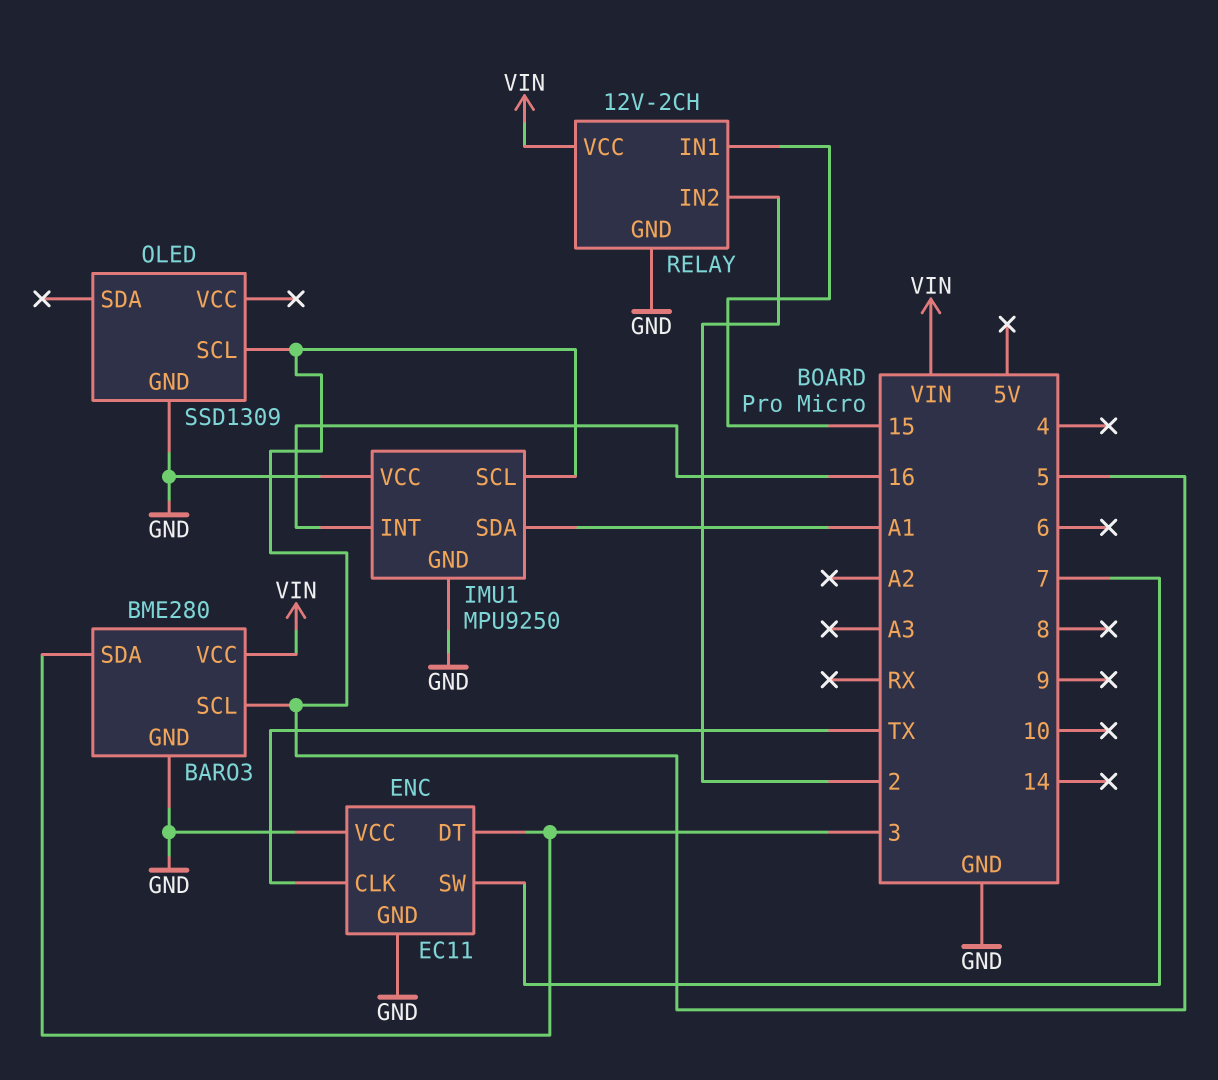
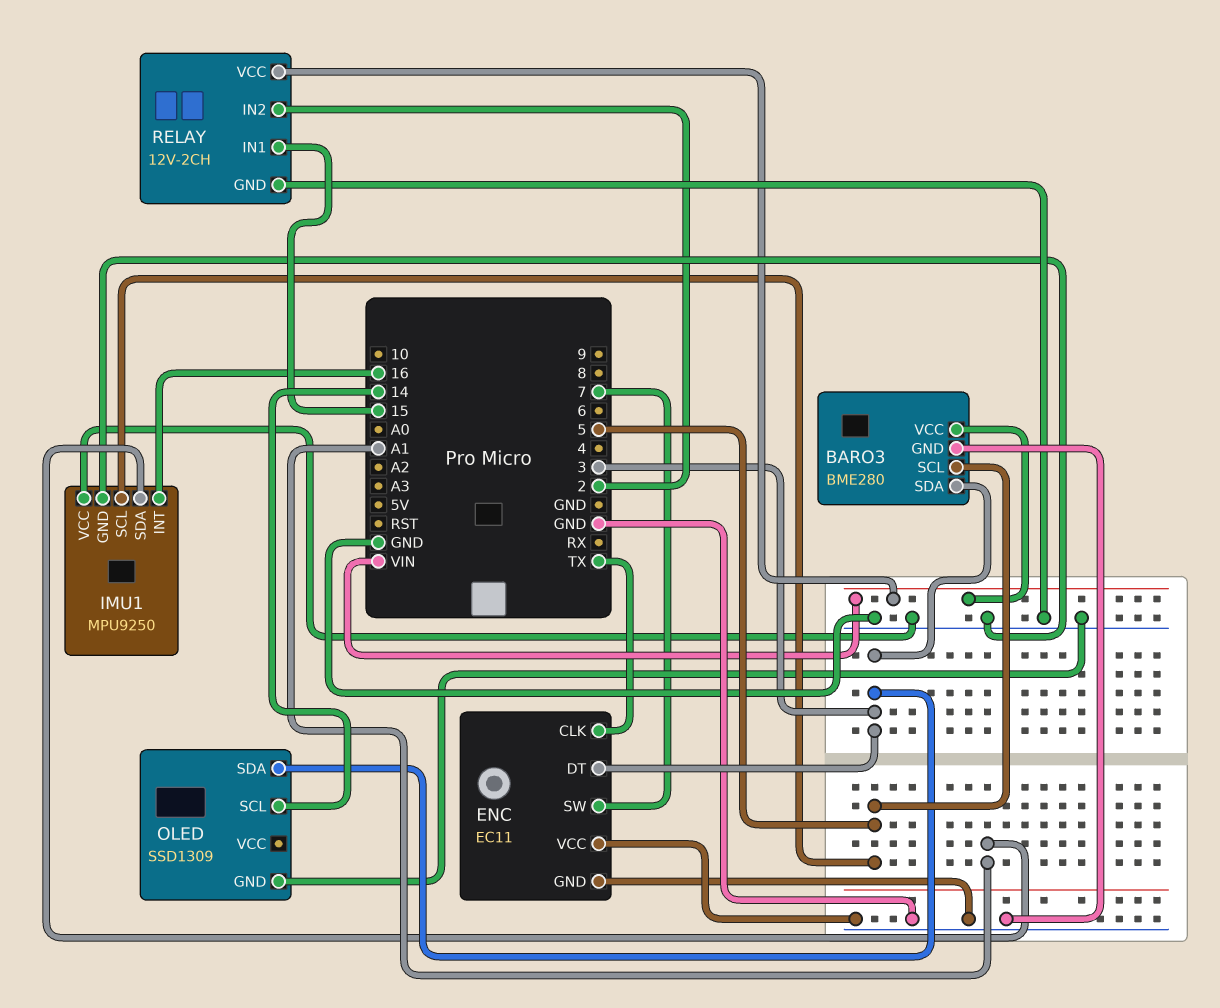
OLED pin SCL: 5 -> 14
OLED pin SDA: none -> 3

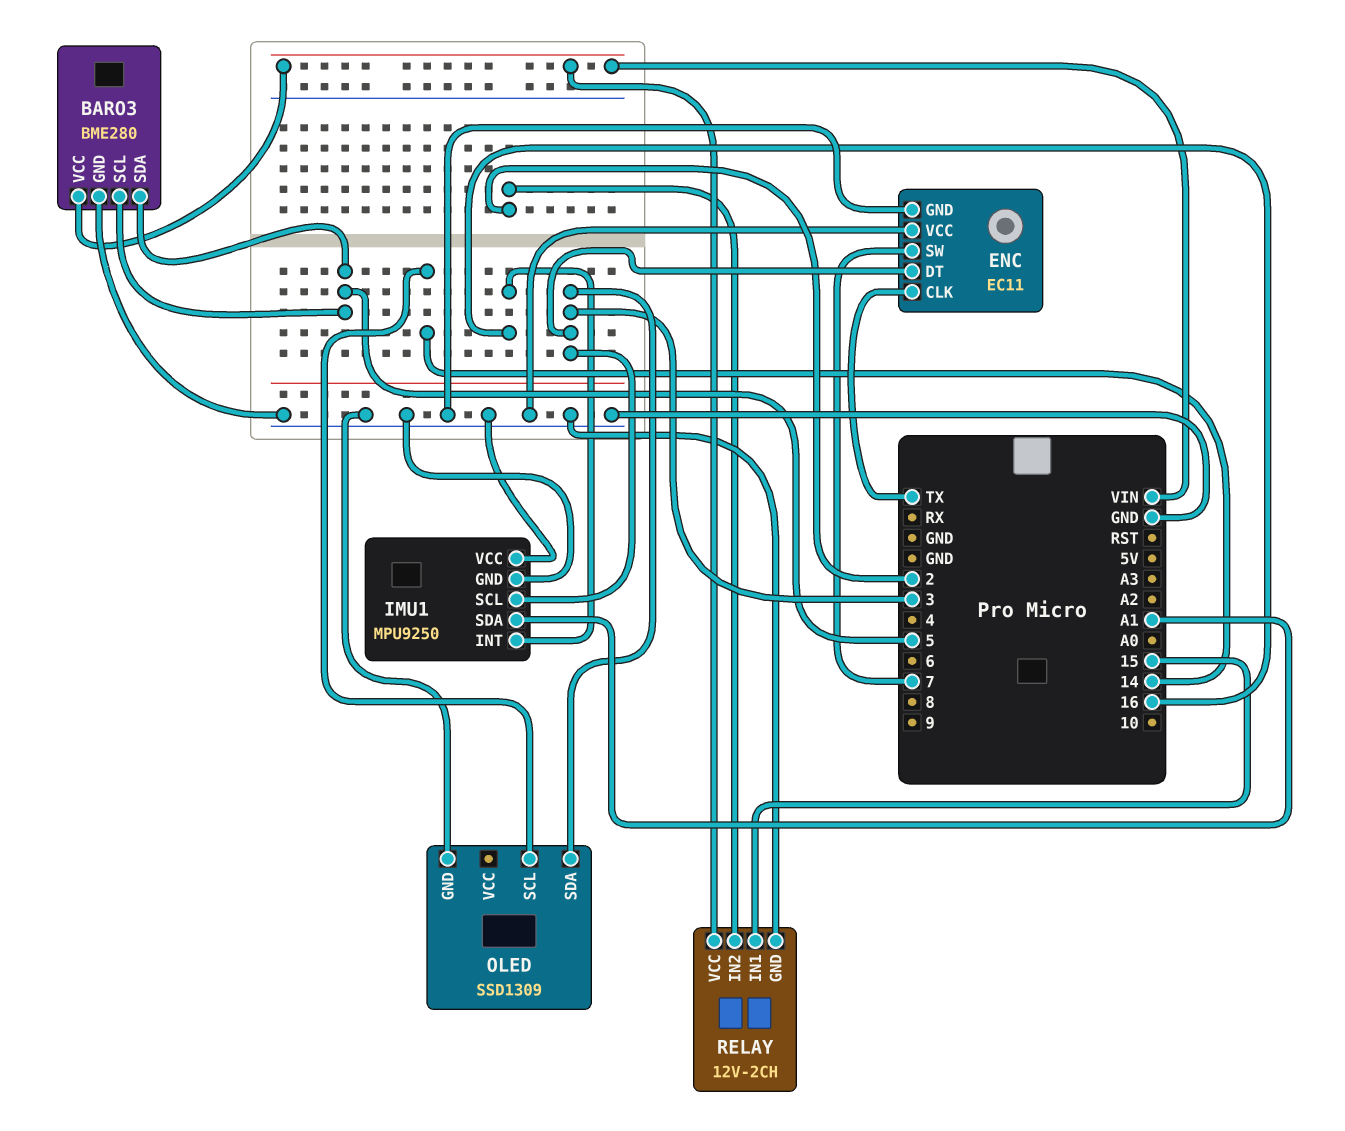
BARO3 pin SDA: 3 -> 5
IMU1 pin SCL: 5 -> 3

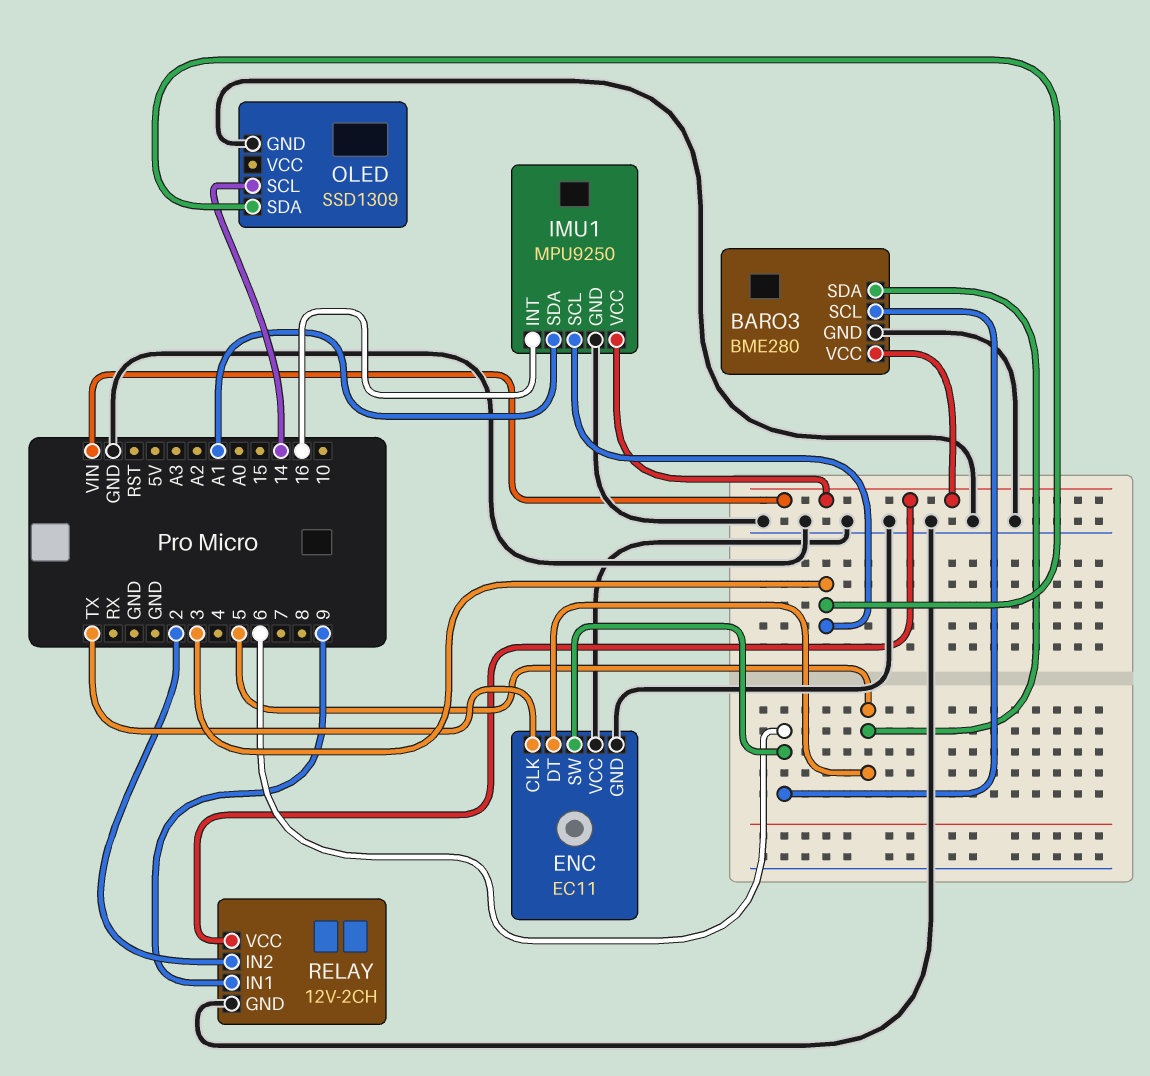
BARO3 pin SCL: 5 -> 6
ENC pin DT: 3 -> 5
ENC pin SW: 7 -> 6
IMU1 pin VCC: GND -> VIN
RELAY pin IN1: 15 -> 9

